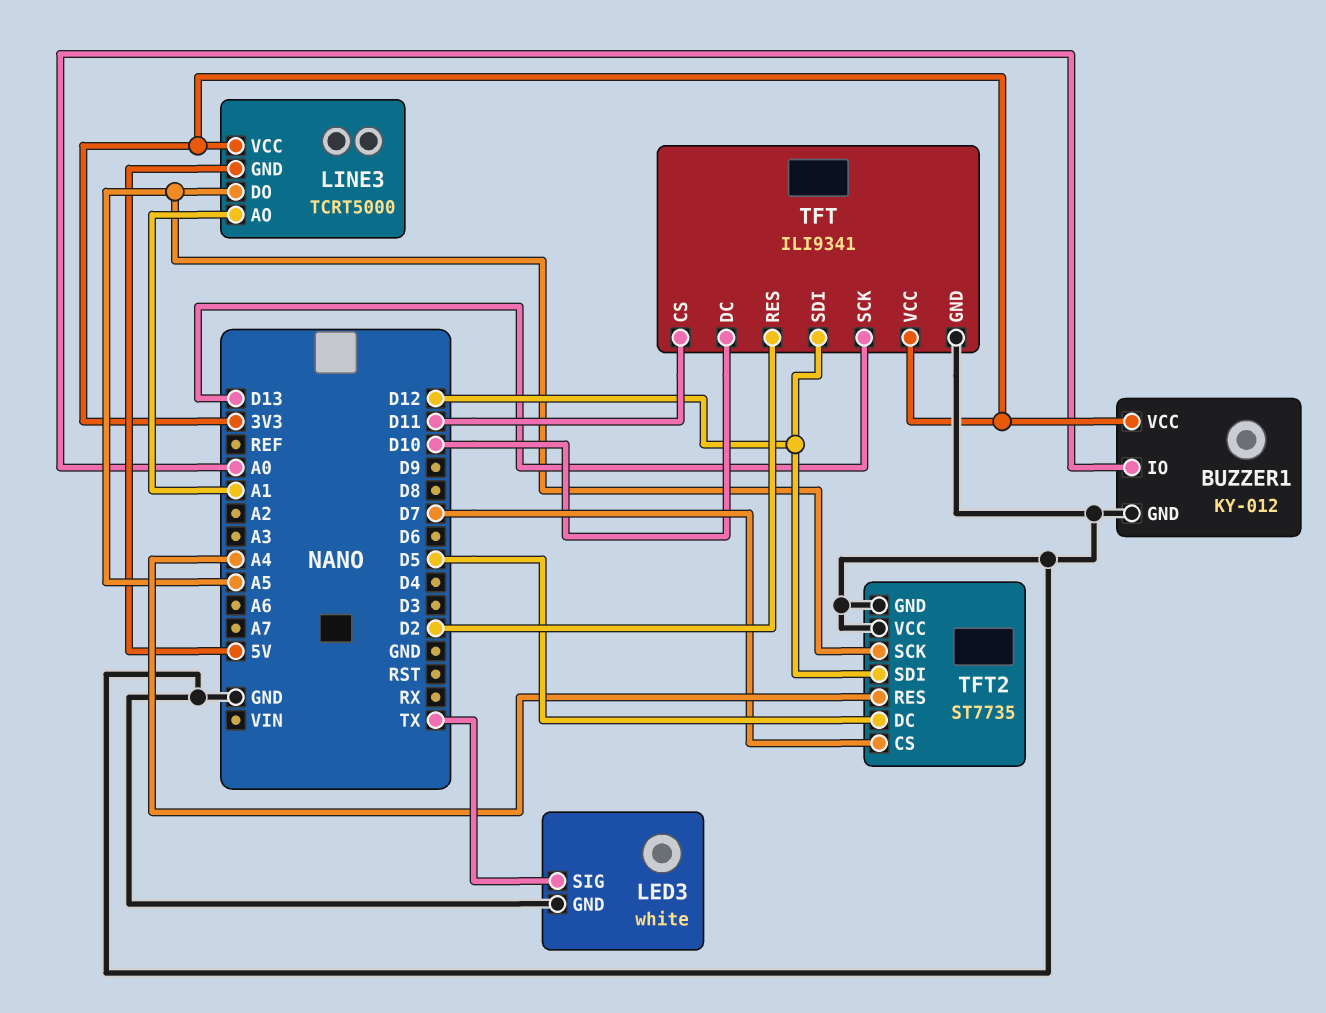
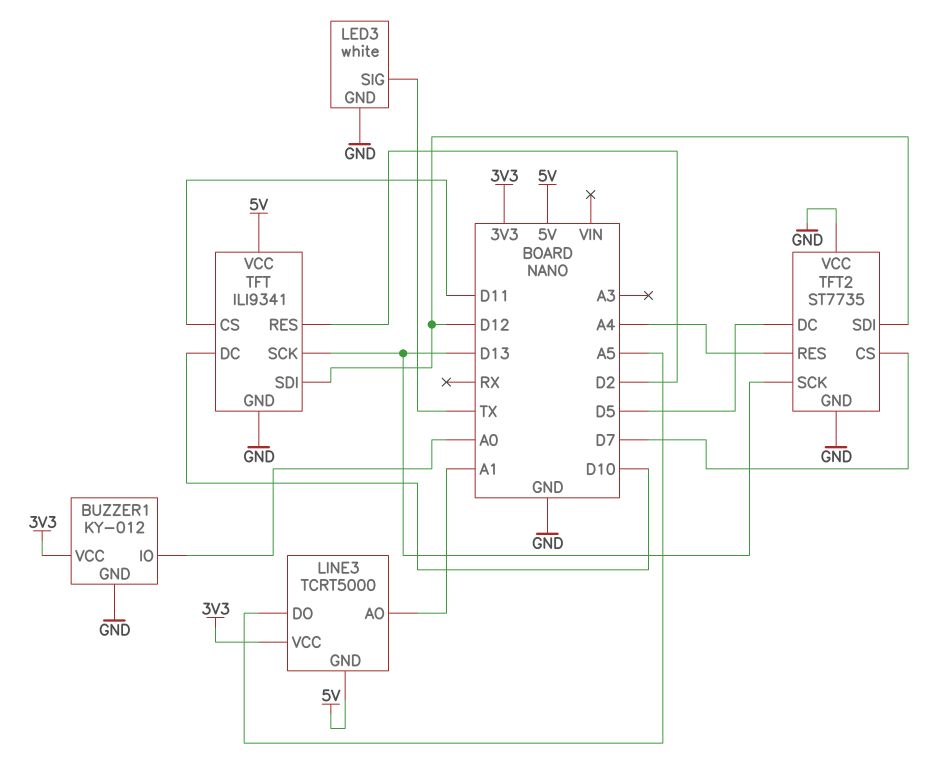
TFT pin VCC: 3V3 -> 5V
TFT2 pin SCK: A5 -> D13

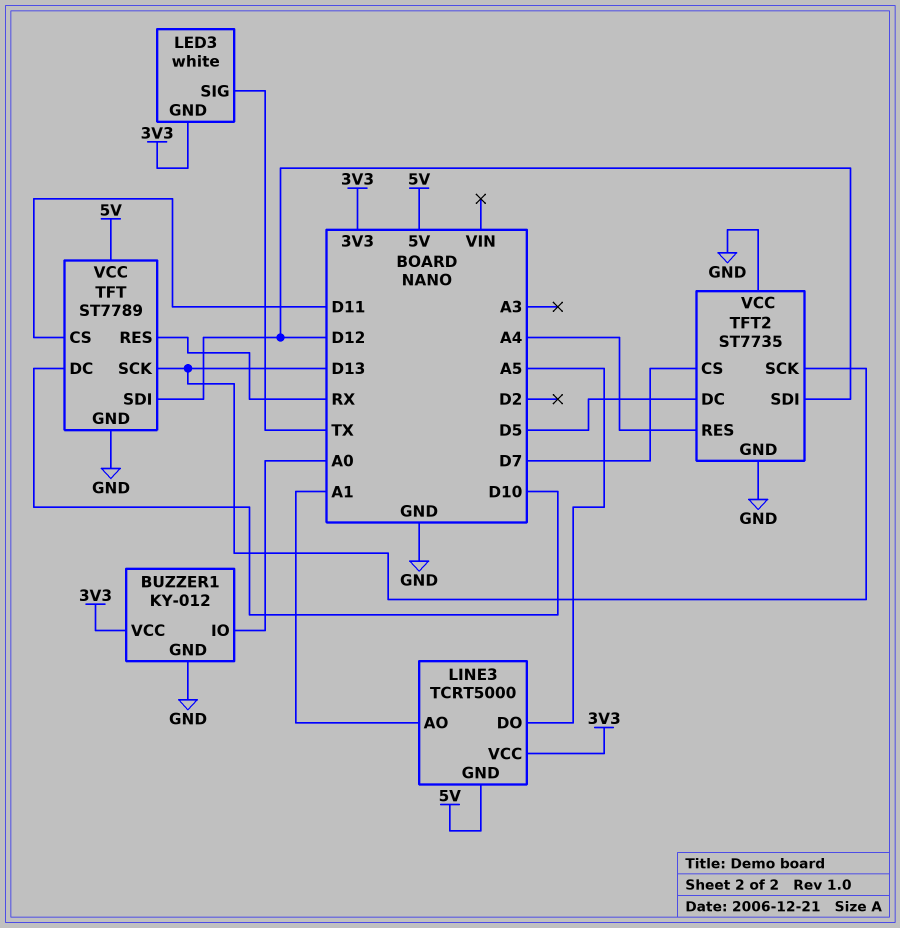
LED3 pin GND: GND -> 3V3
TFT: ILI9341 -> ST7789
TFT pin RES: D2 -> RX

